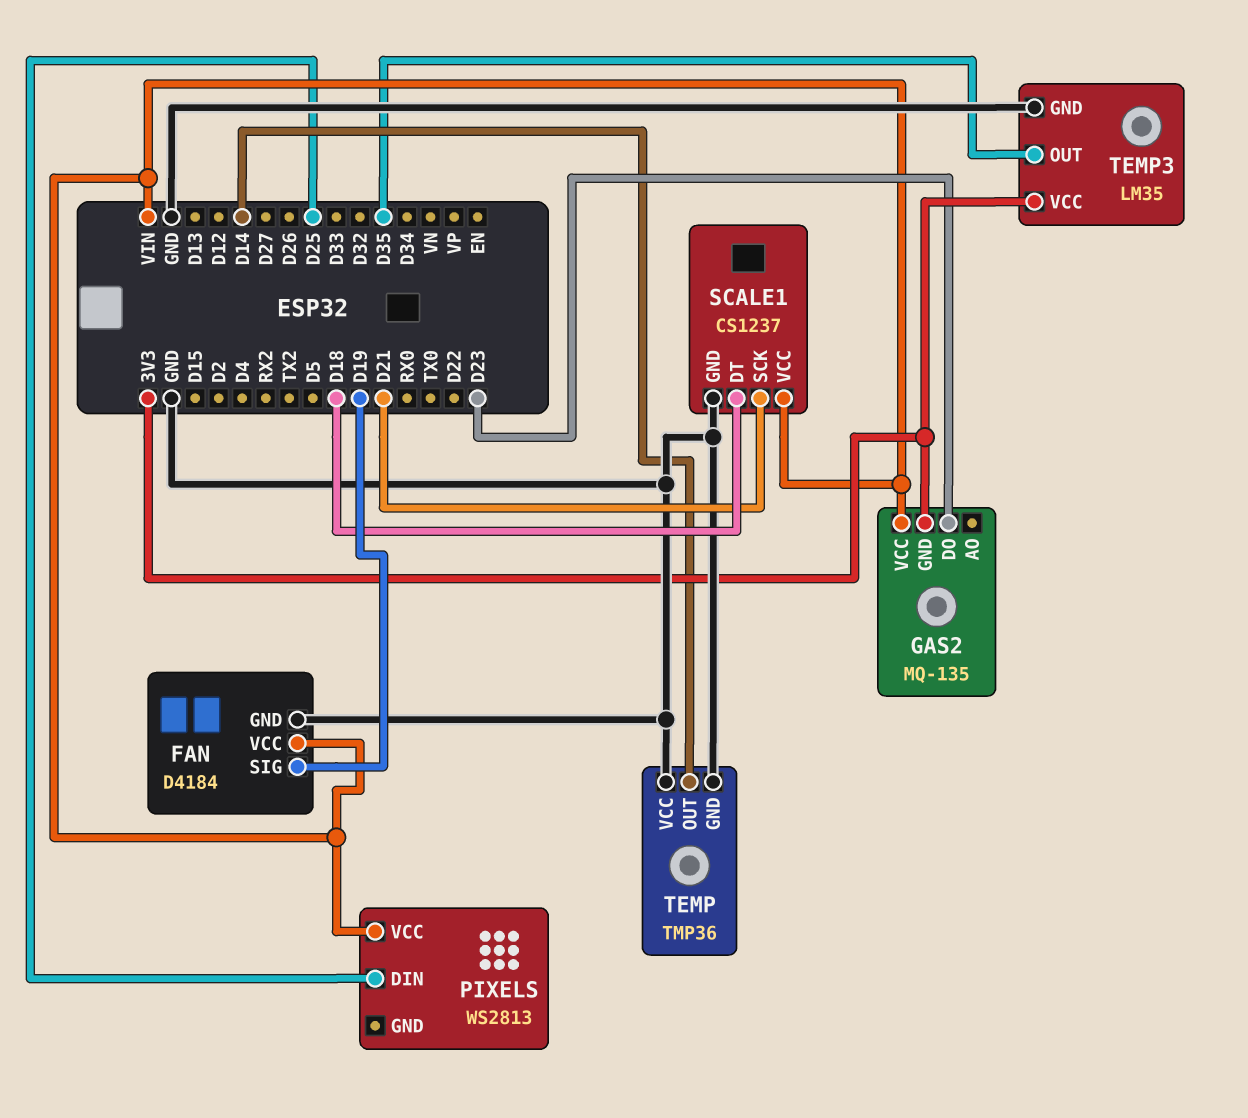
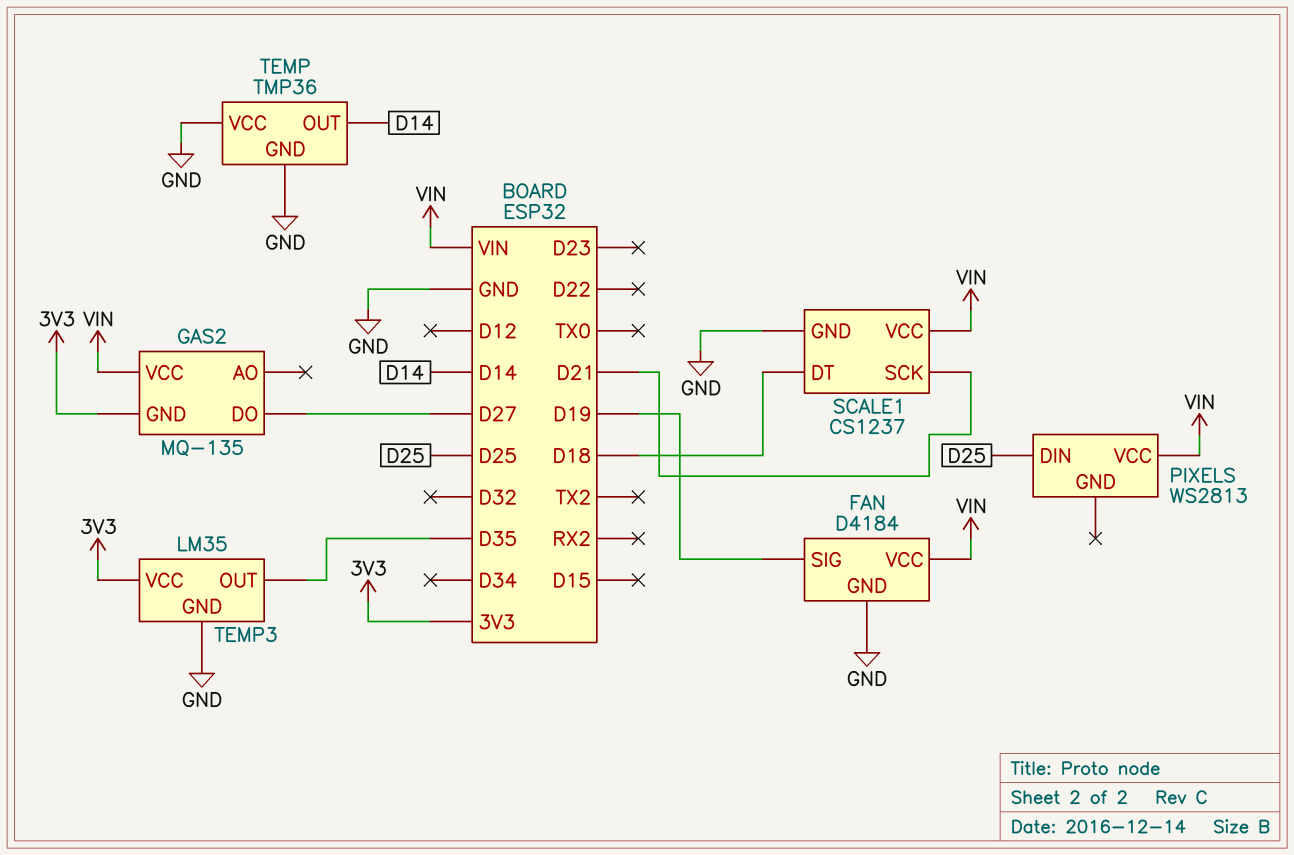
GAS2 pin DO: D23 -> D27

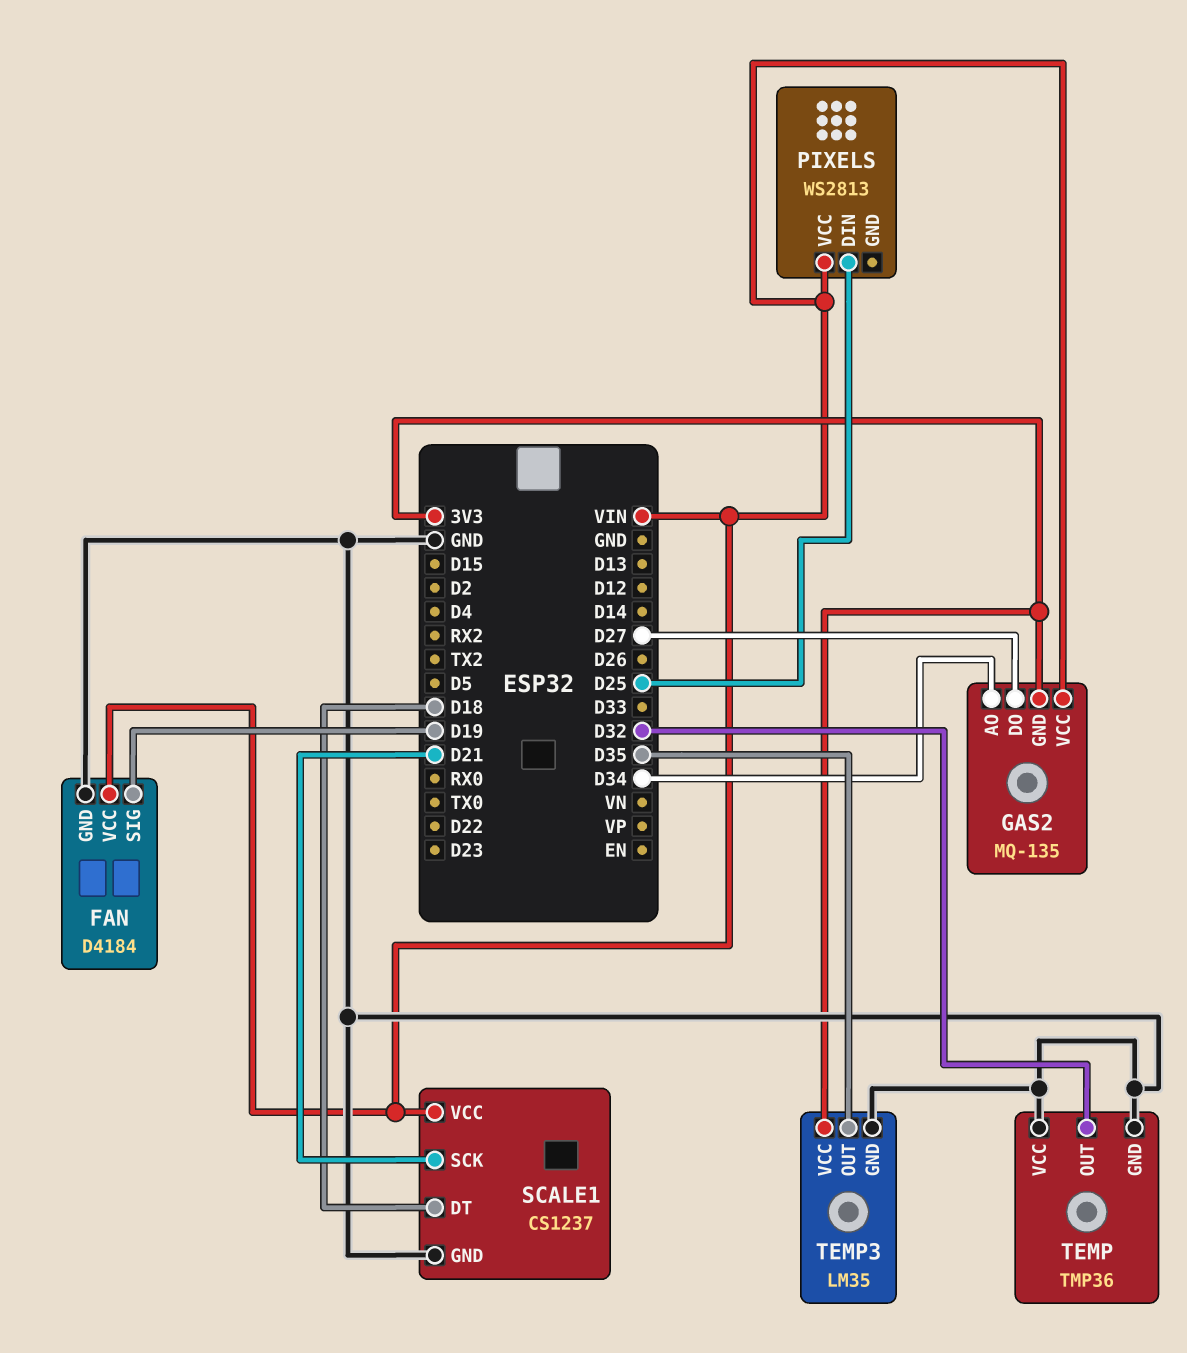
GAS2 pin AO: none -> D34
TEMP pin OUT: D14 -> D32

